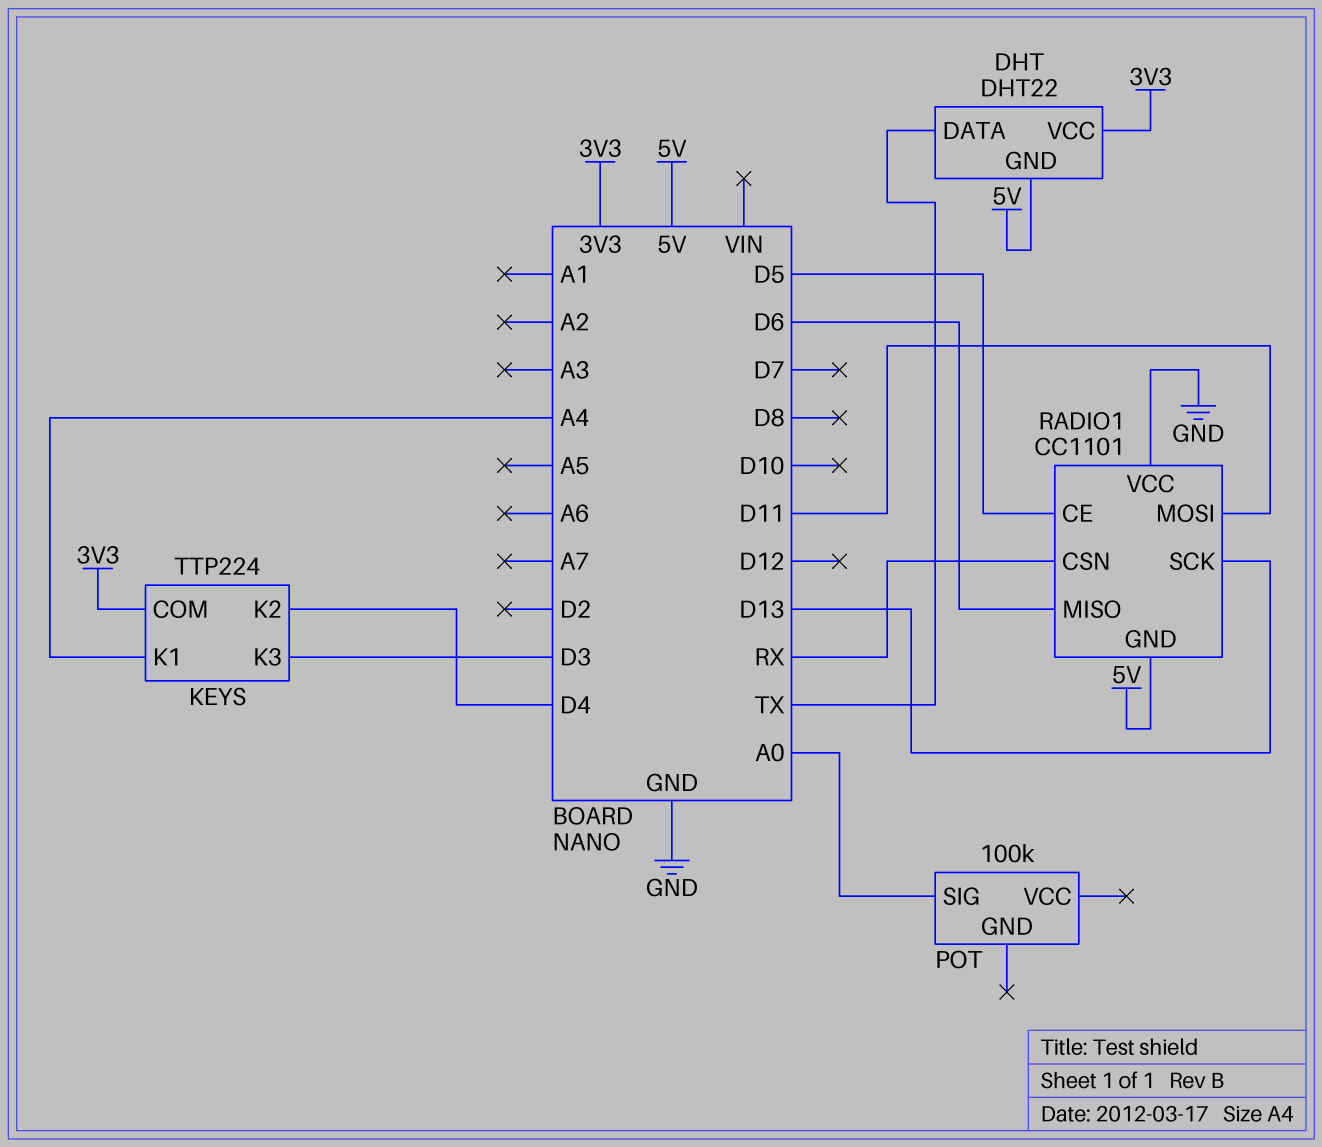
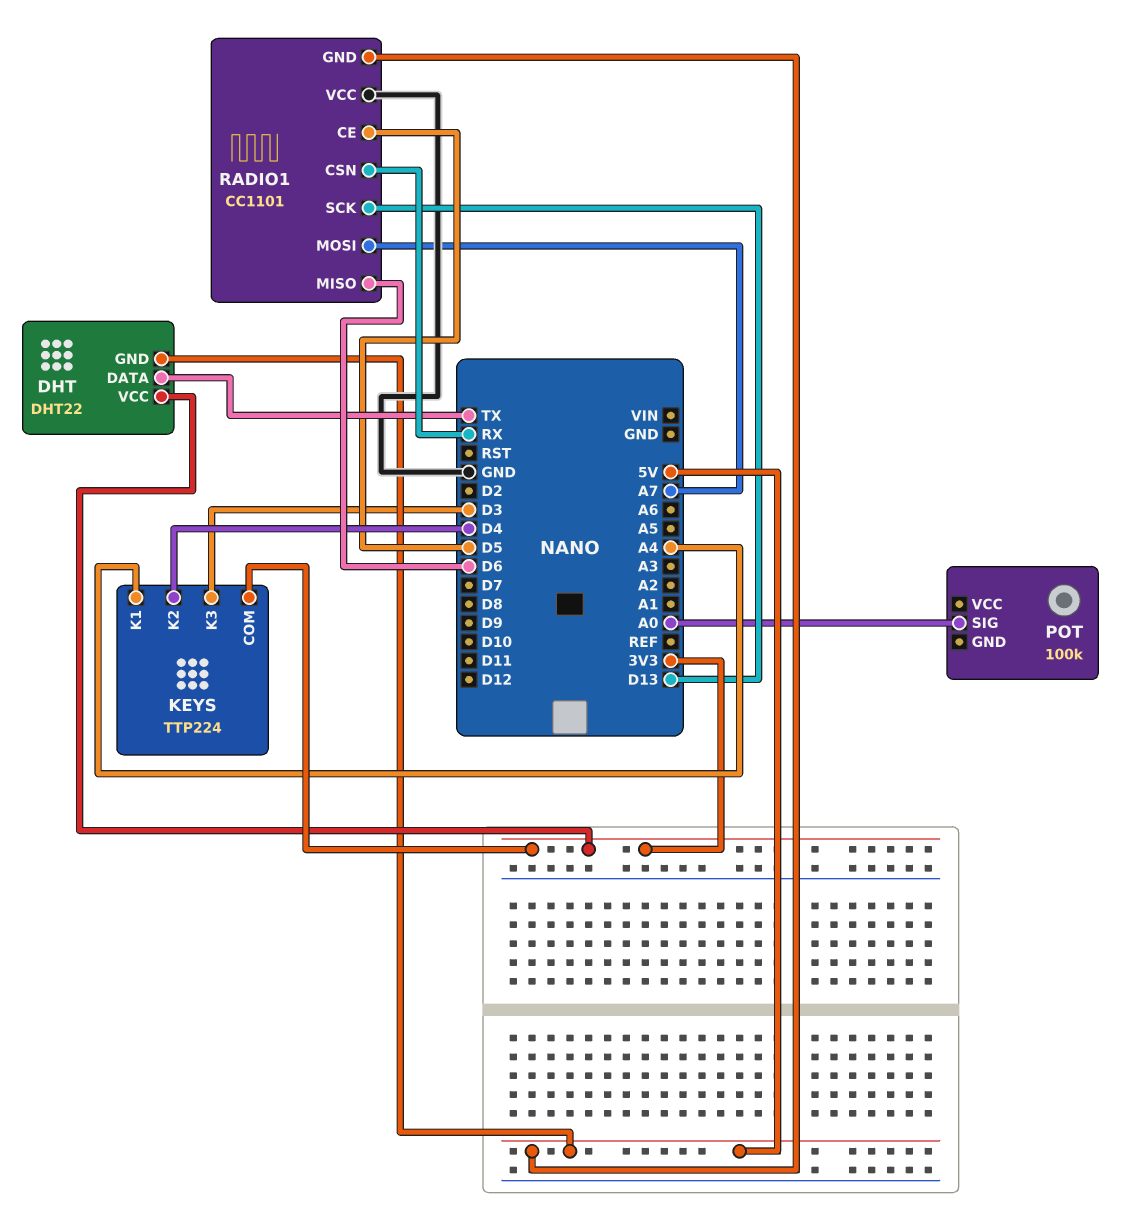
RADIO1 pin MOSI: D11 -> A7

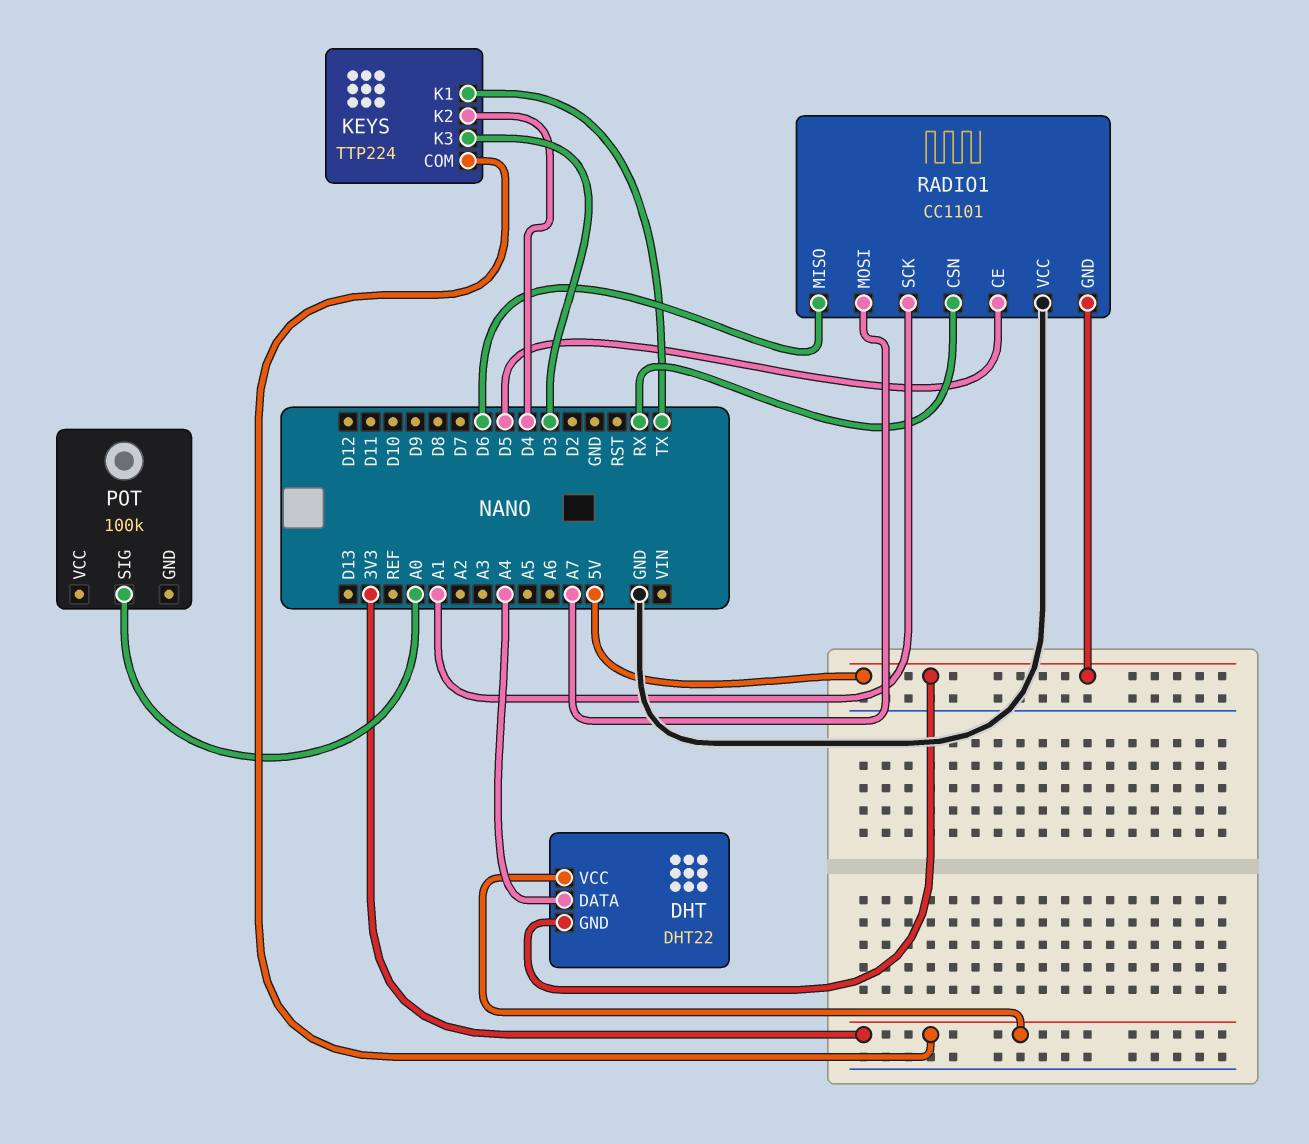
DHT pin DATA: TX -> A4
KEYS pin K1: A4 -> TX
RADIO1 pin SCK: D13 -> A1

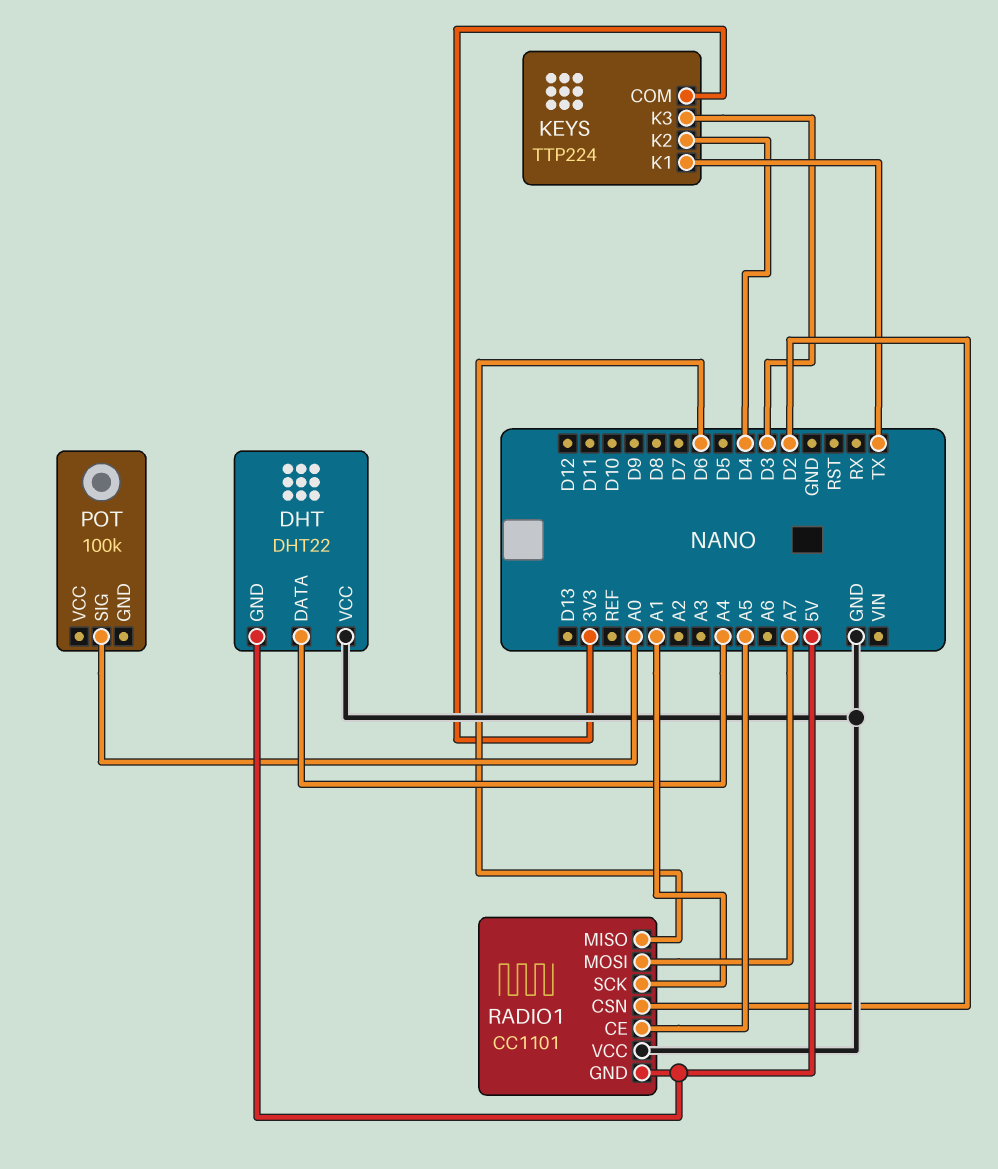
DHT pin VCC: 3V3 -> GND
RADIO1 pin CE: D5 -> A5
RADIO1 pin CSN: RX -> D2

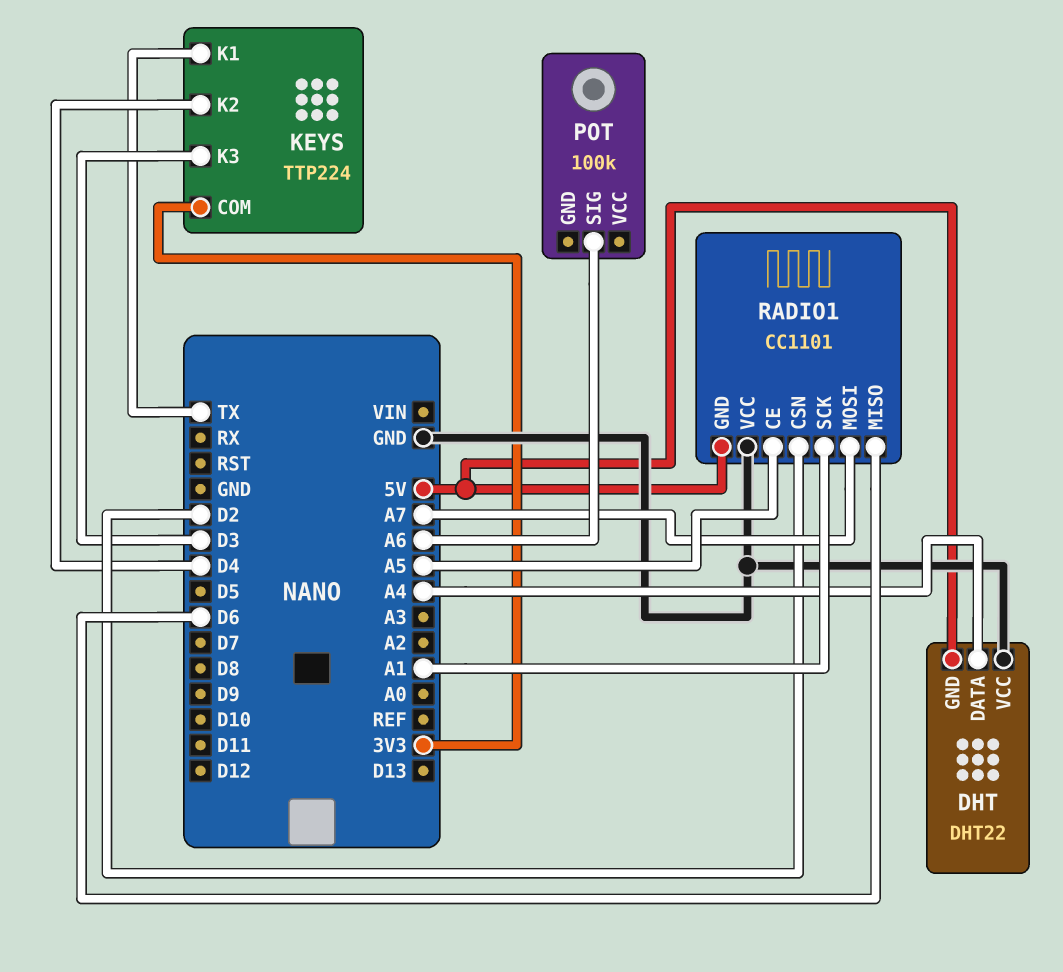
POT pin SIG: A0 -> A6

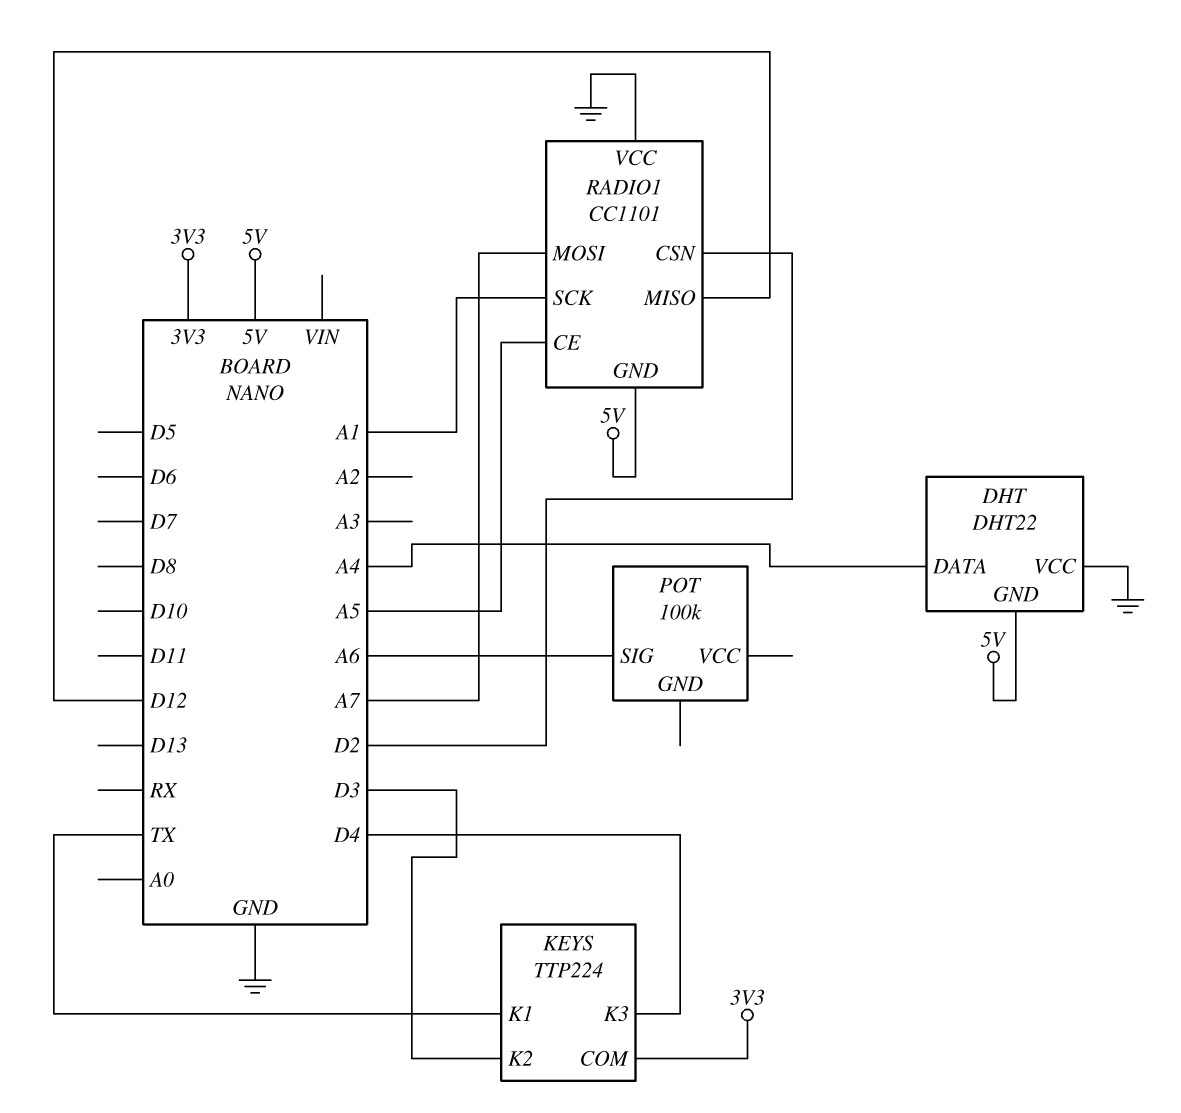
KEYS pin K2: D4 -> D3
KEYS pin K3: D3 -> D4
RADIO1 pin MISO: D6 -> D12

